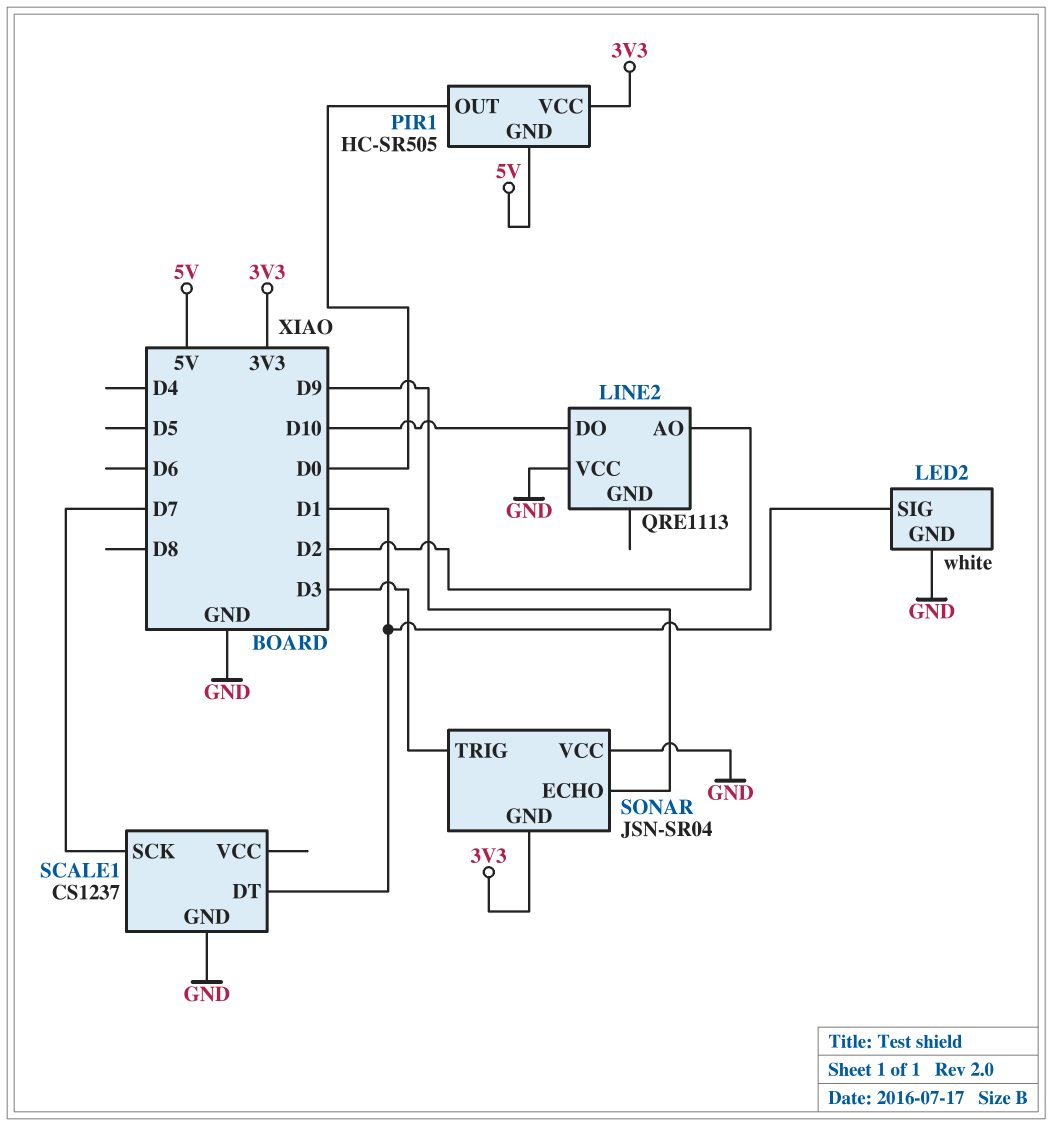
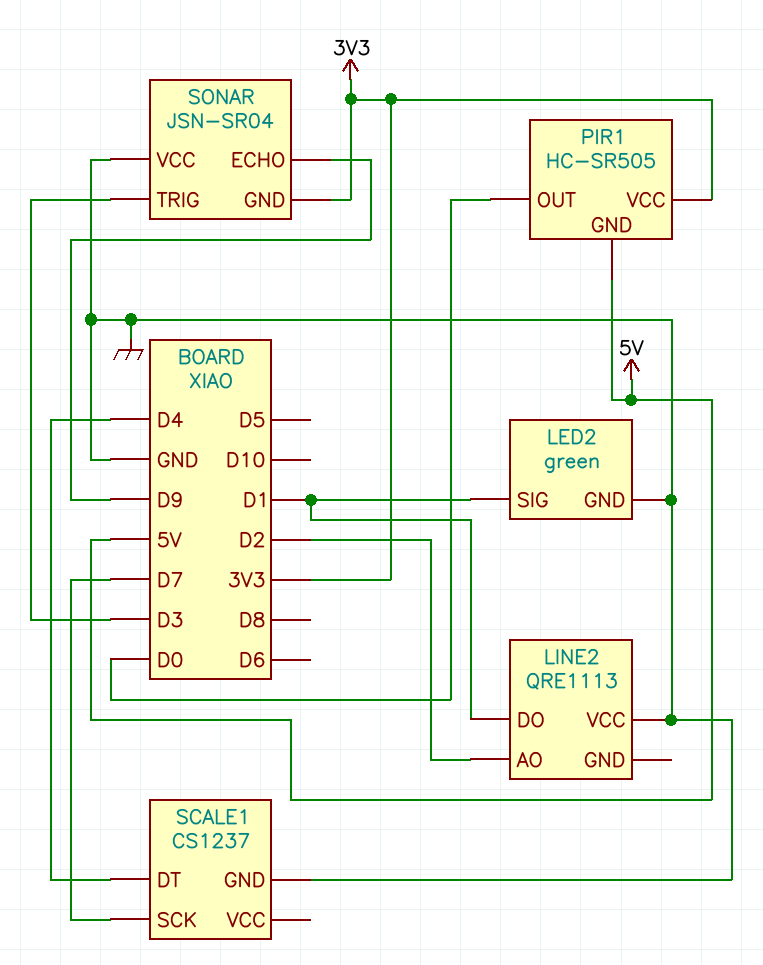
LED2: white -> green
LINE2 pin DO: D10 -> D1
SCALE1 pin DT: D1 -> D4

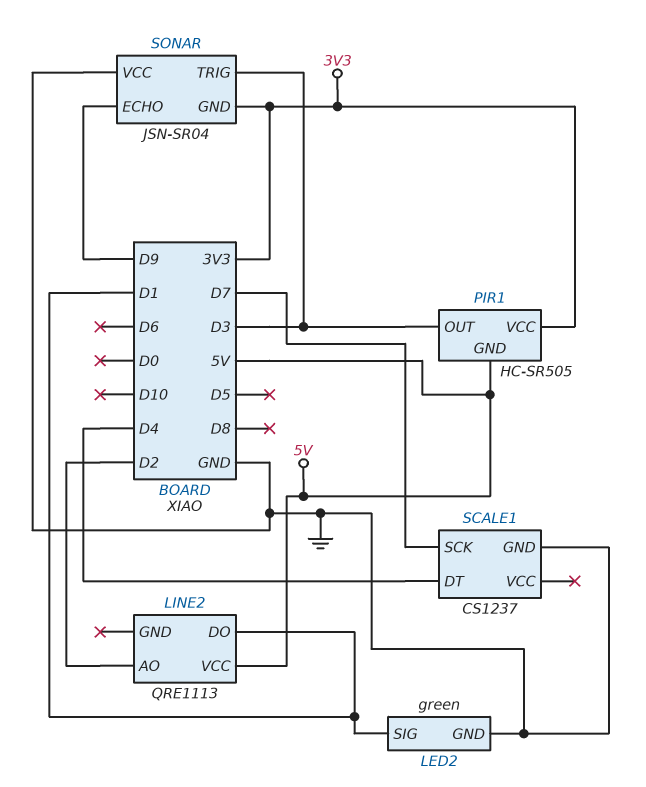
LINE2 pin VCC: GND -> 5V
PIR1 pin OUT: D0 -> D3

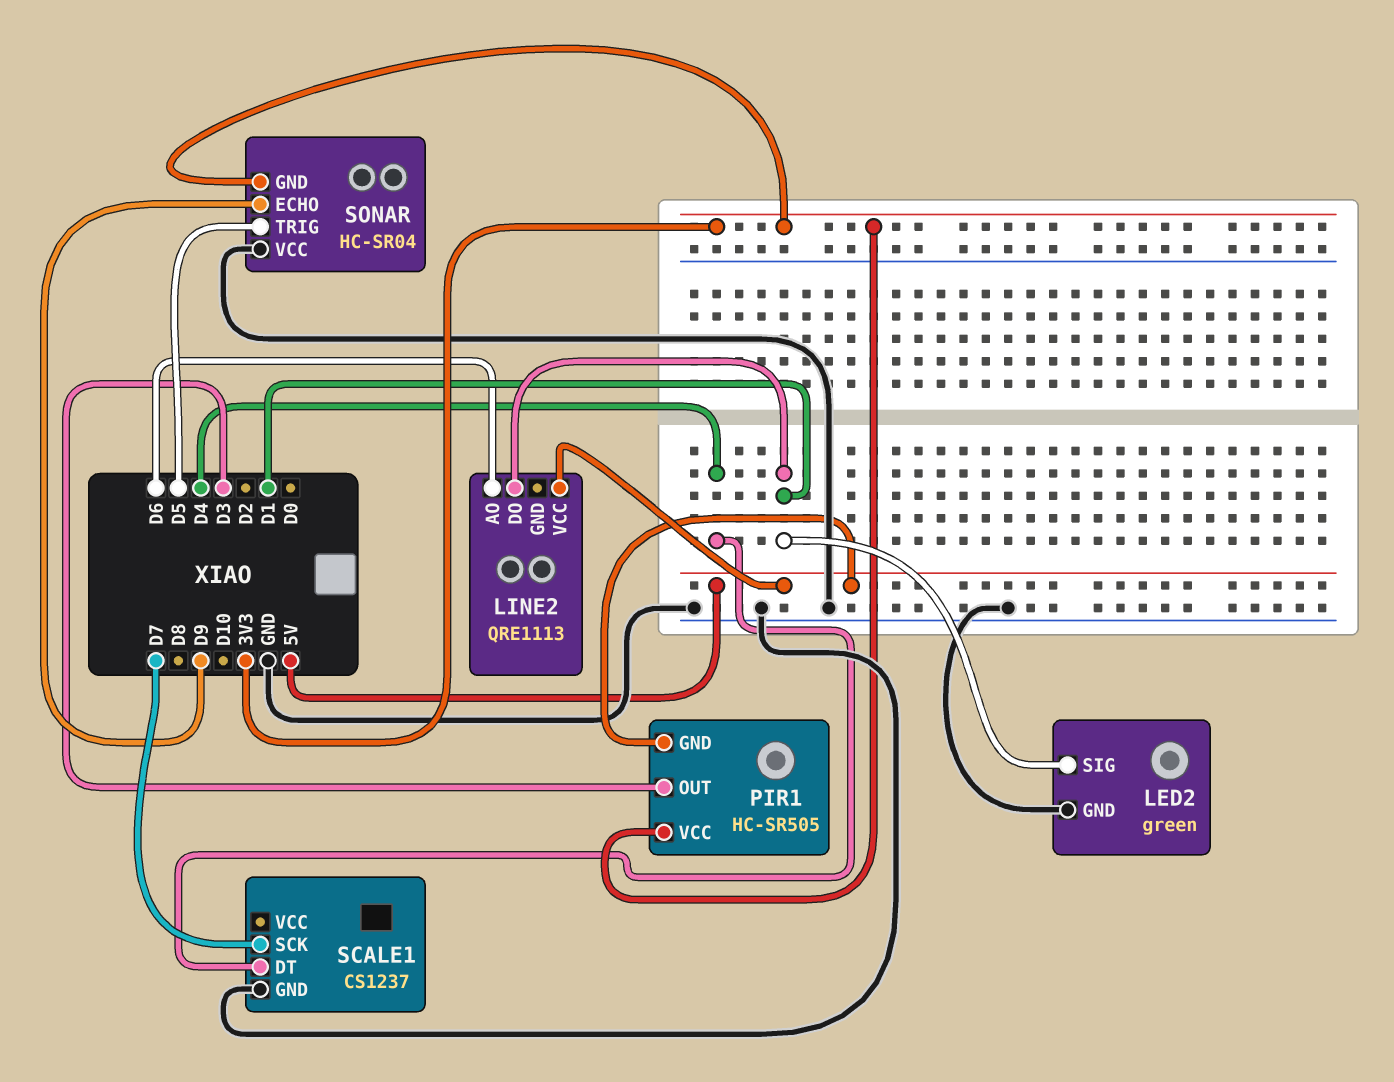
LINE2 pin AO: D2 -> D6
SONAR: JSN-SR04 -> HC-SR04
SONAR pin TRIG: D3 -> D5

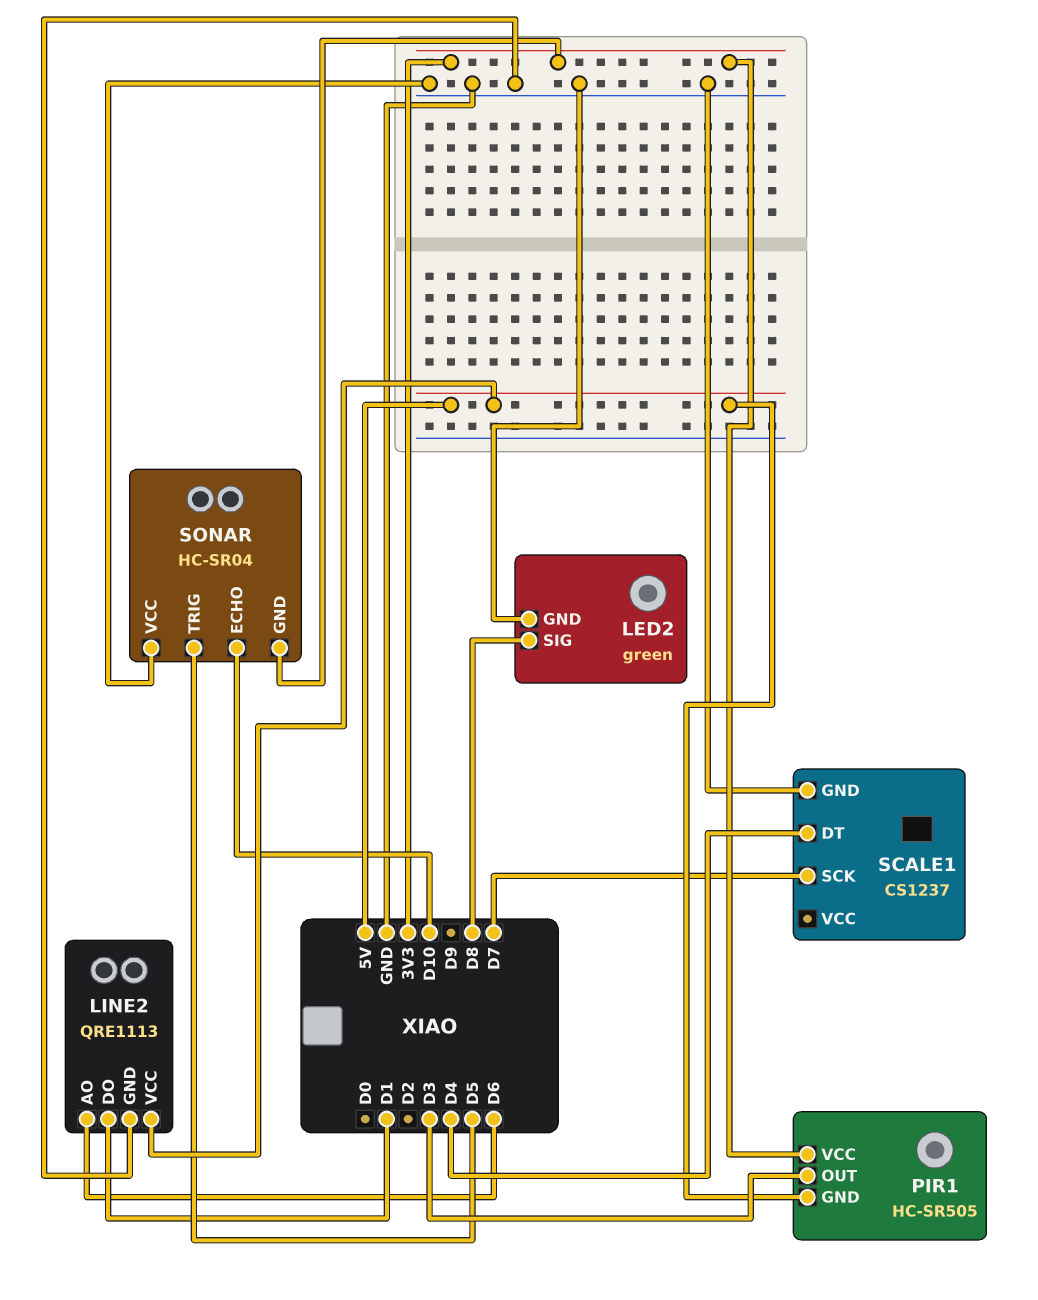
LED2 pin SIG: D1 -> D8
LINE2 pin GND: none -> GND
SONAR pin ECHO: D9 -> D10

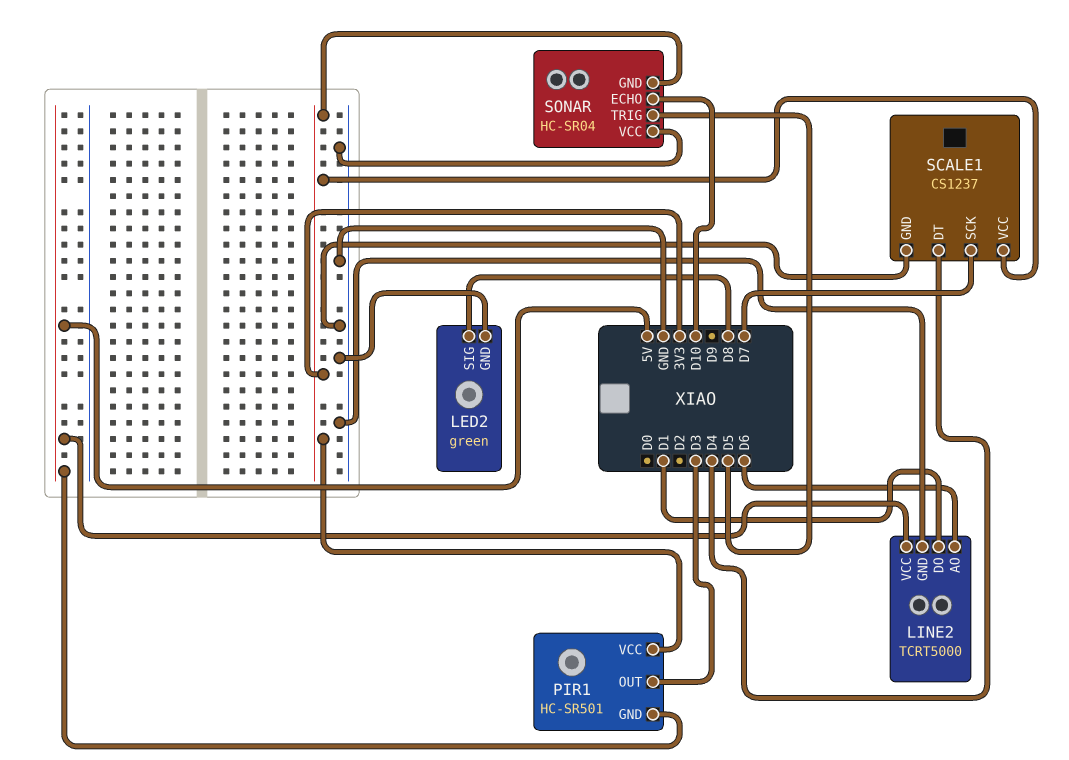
LINE2: QRE1113 -> TCRT5000
PIR1: HC-SR505 -> HC-SR501
SCALE1 pin VCC: none -> 3V3

